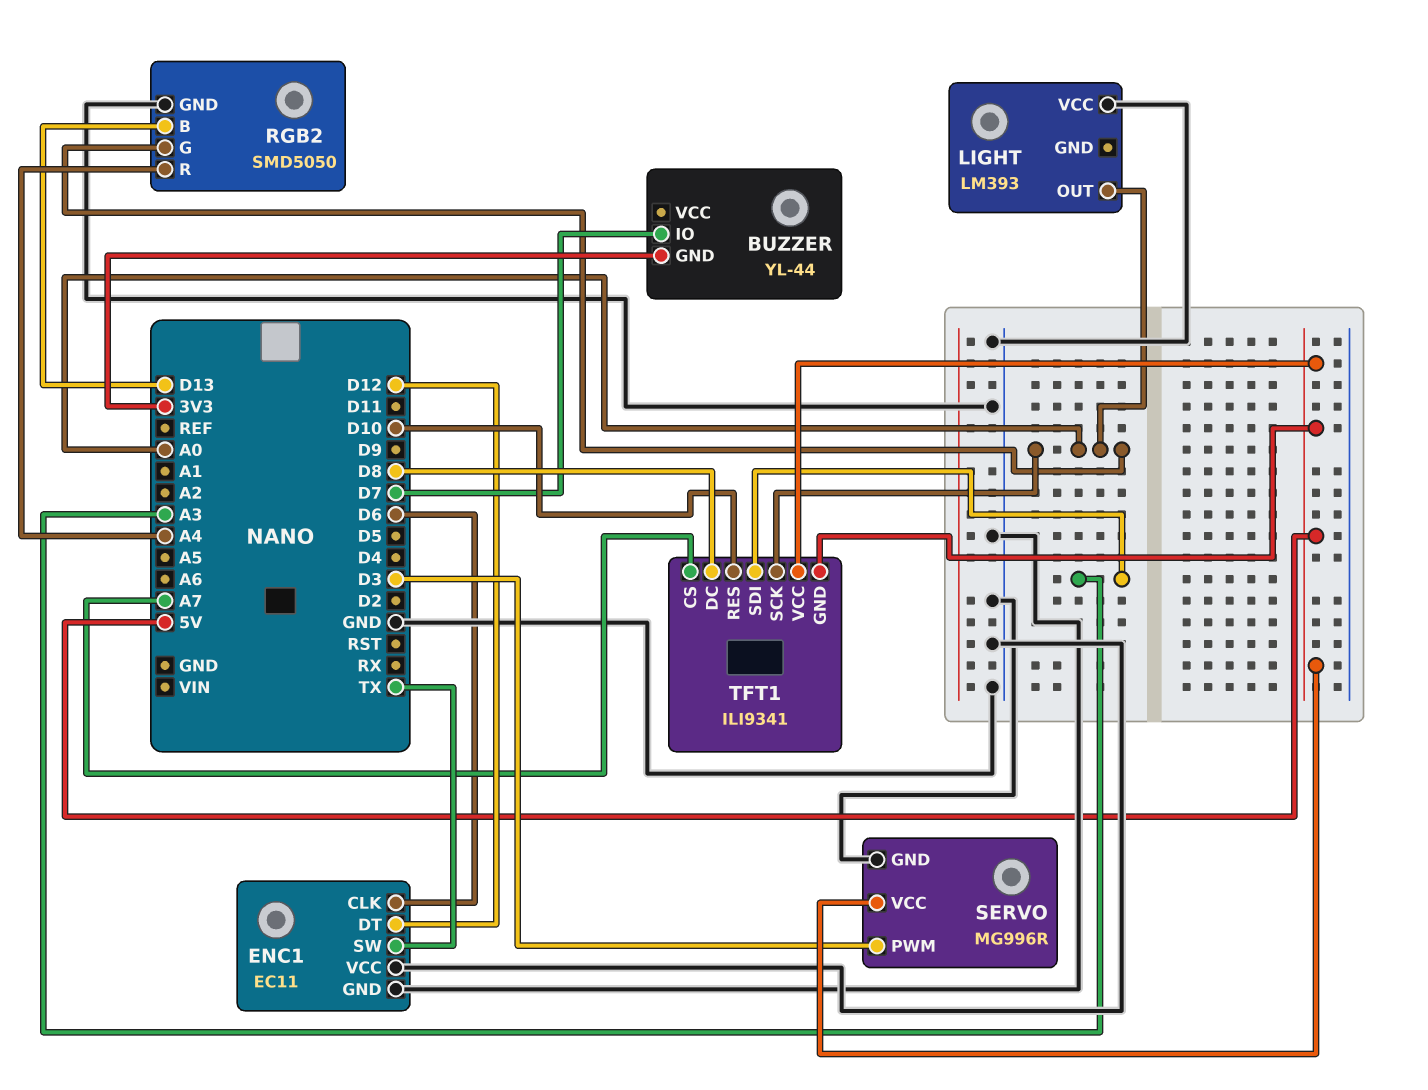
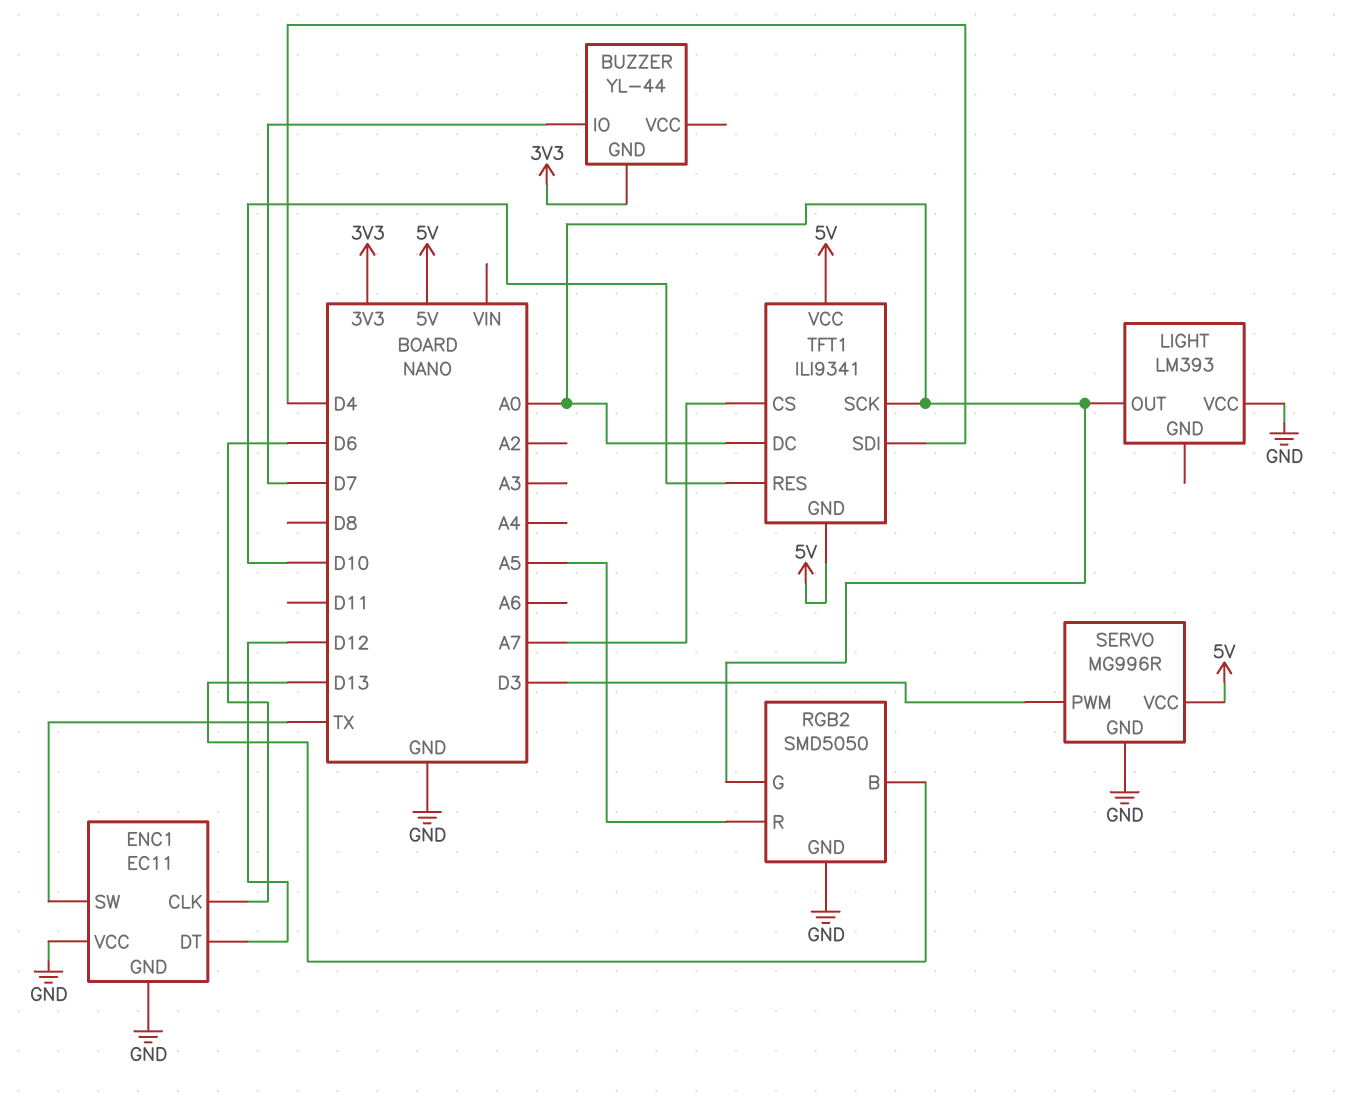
RGB2 pin R: A4 -> A5
TFT1 pin DC: D8 -> A0
TFT1 pin SDI: A3 -> D4

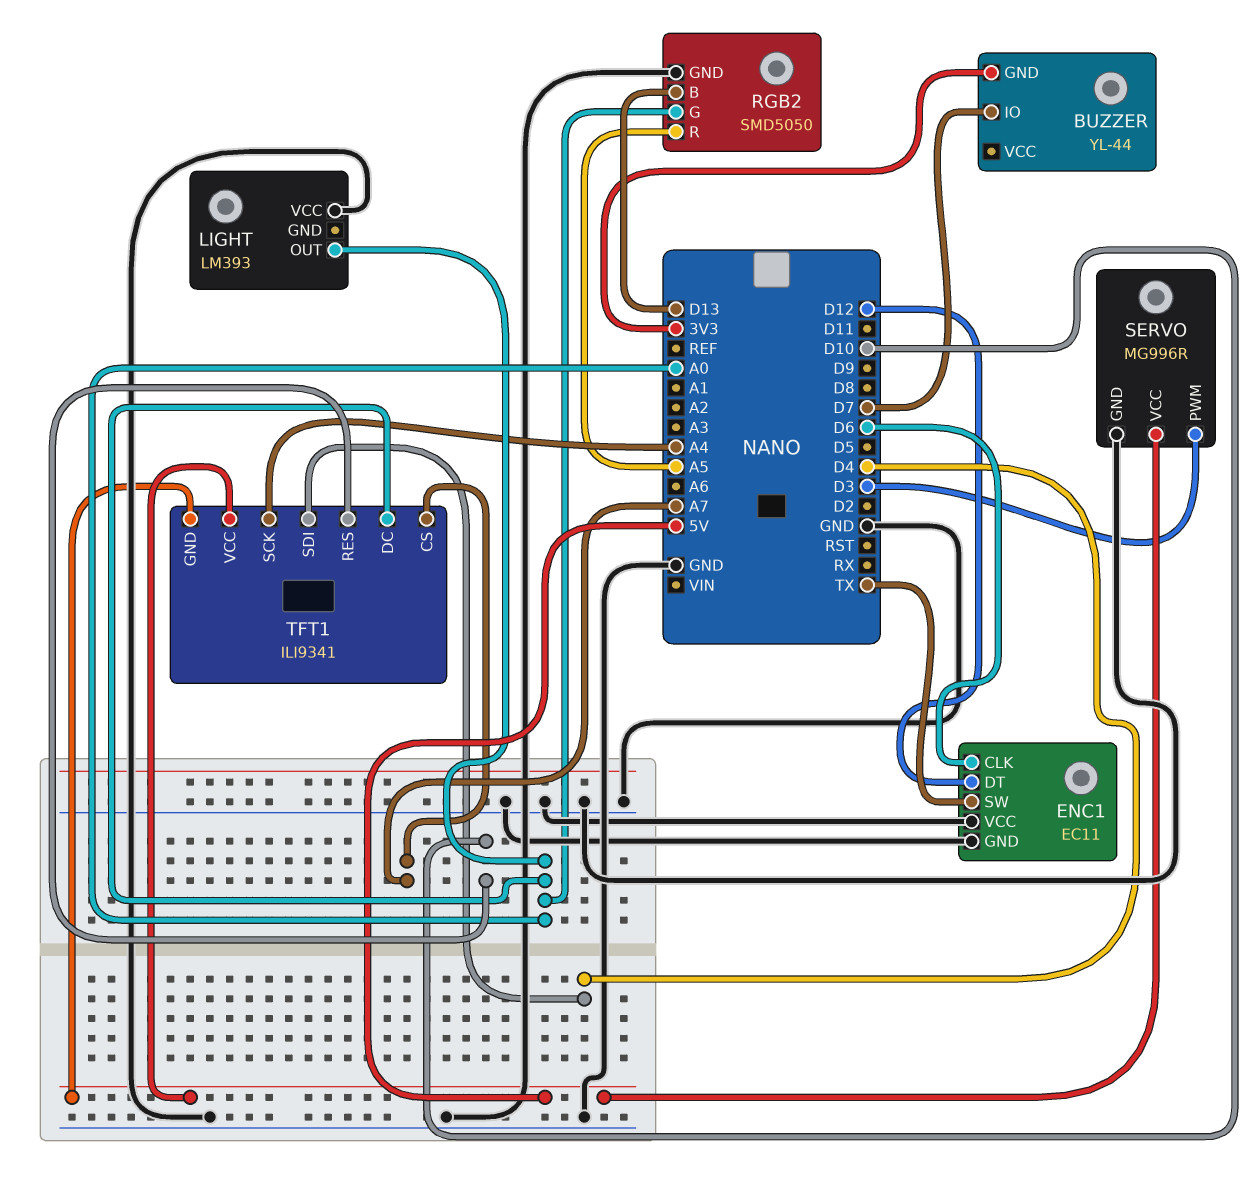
TFT1 pin SCK: A0 -> A4

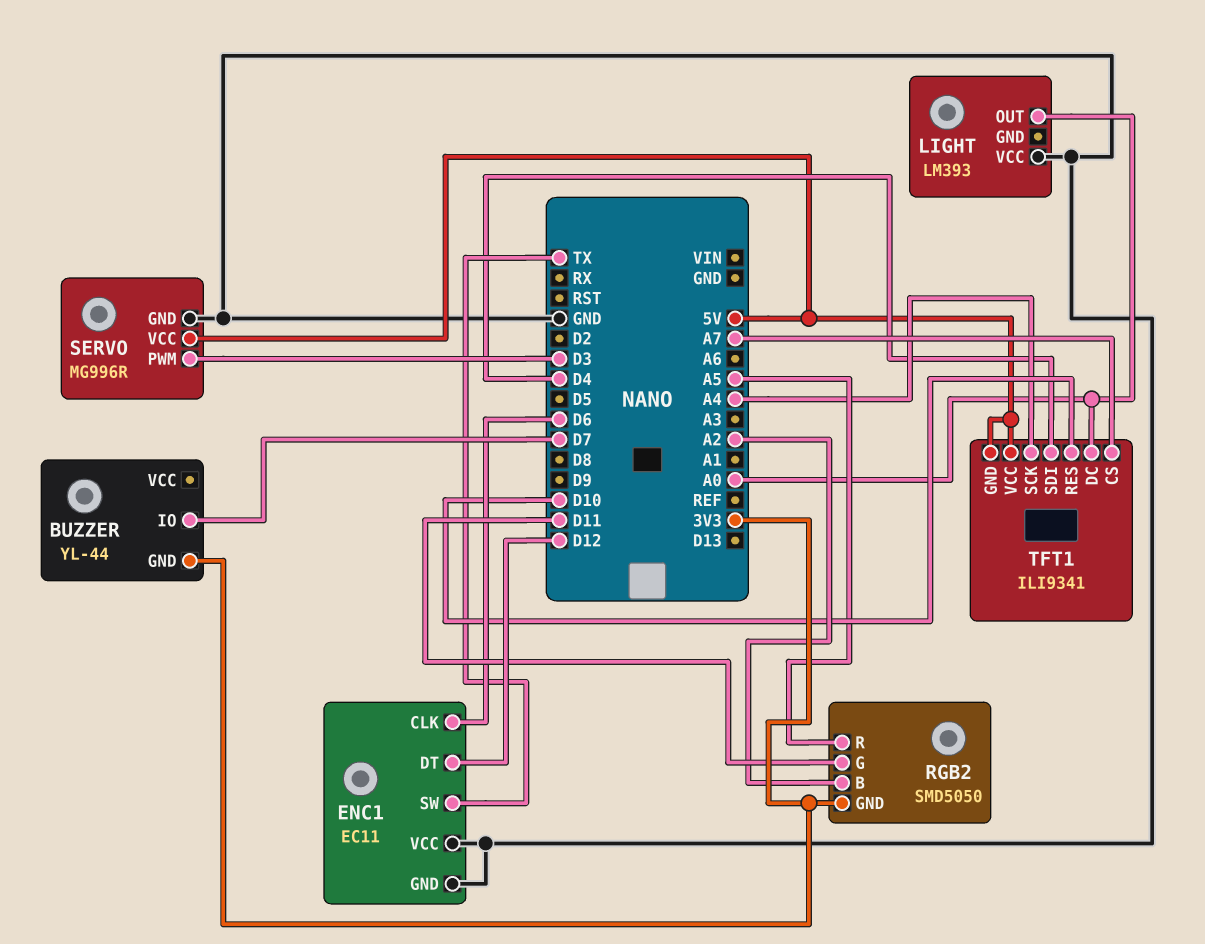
RGB2 pin B: D13 -> A2
RGB2 pin G: A0 -> D11
RGB2 pin GND: GND -> 3V3

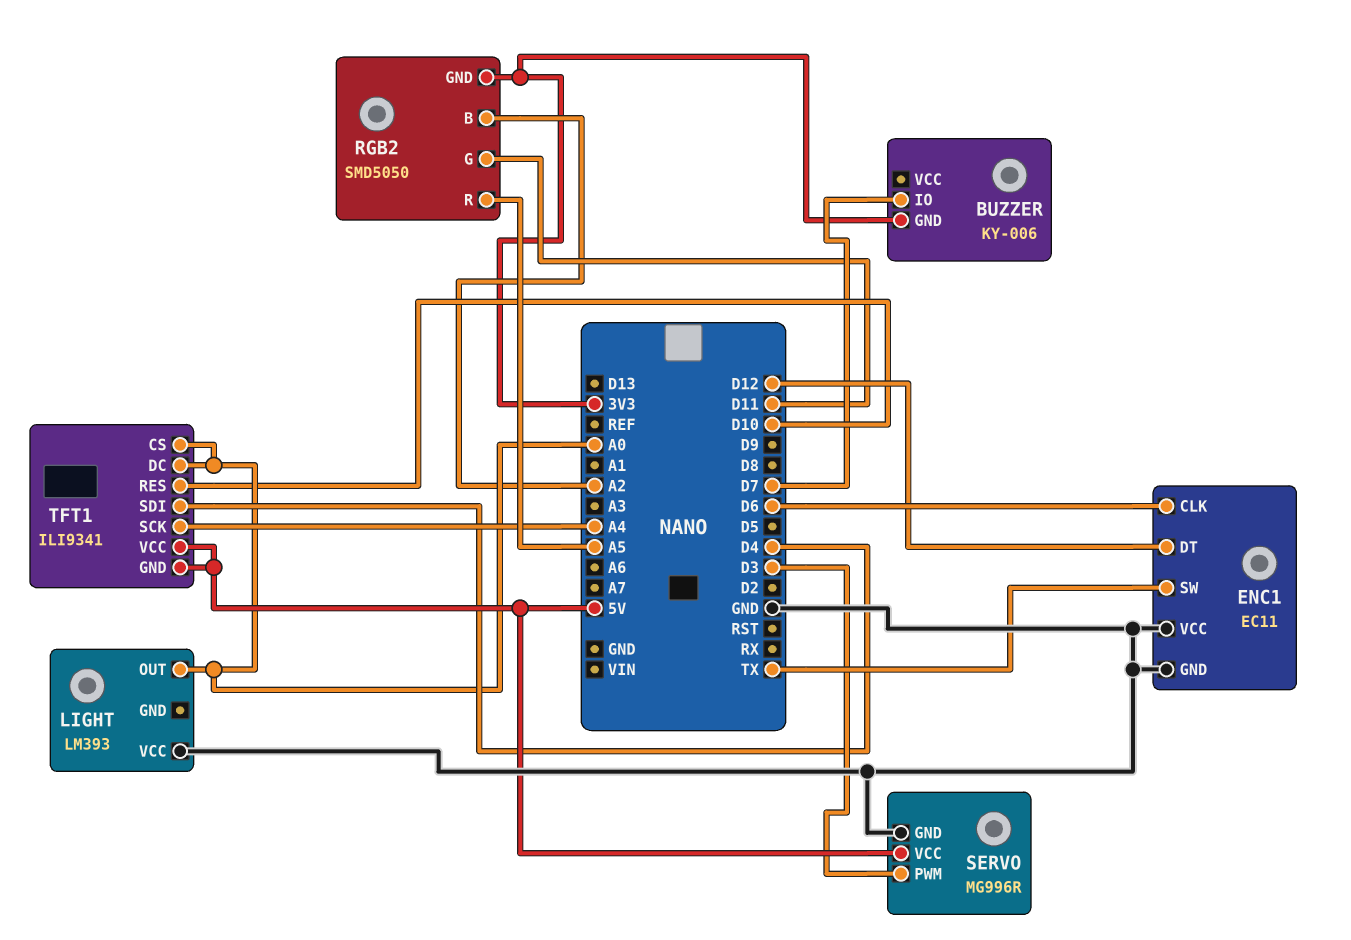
BUZZER: YL-44 -> KY-006
TFT1 pin CS: A7 -> A0

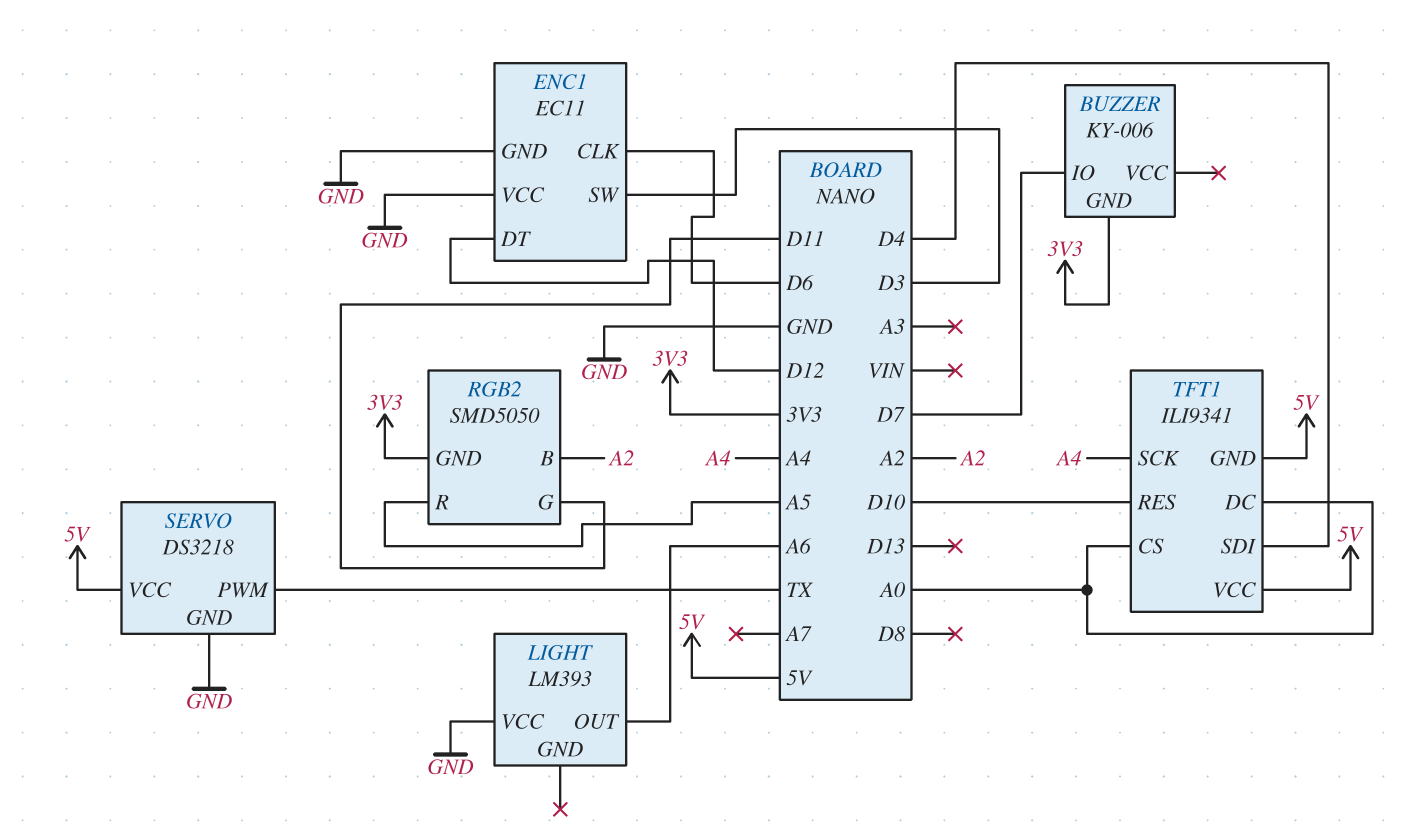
ENC1 pin SW: TX -> D3
LIGHT pin OUT: A0 -> A6
SERVO: MG996R -> DS3218
SERVO pin PWM: D3 -> TX

